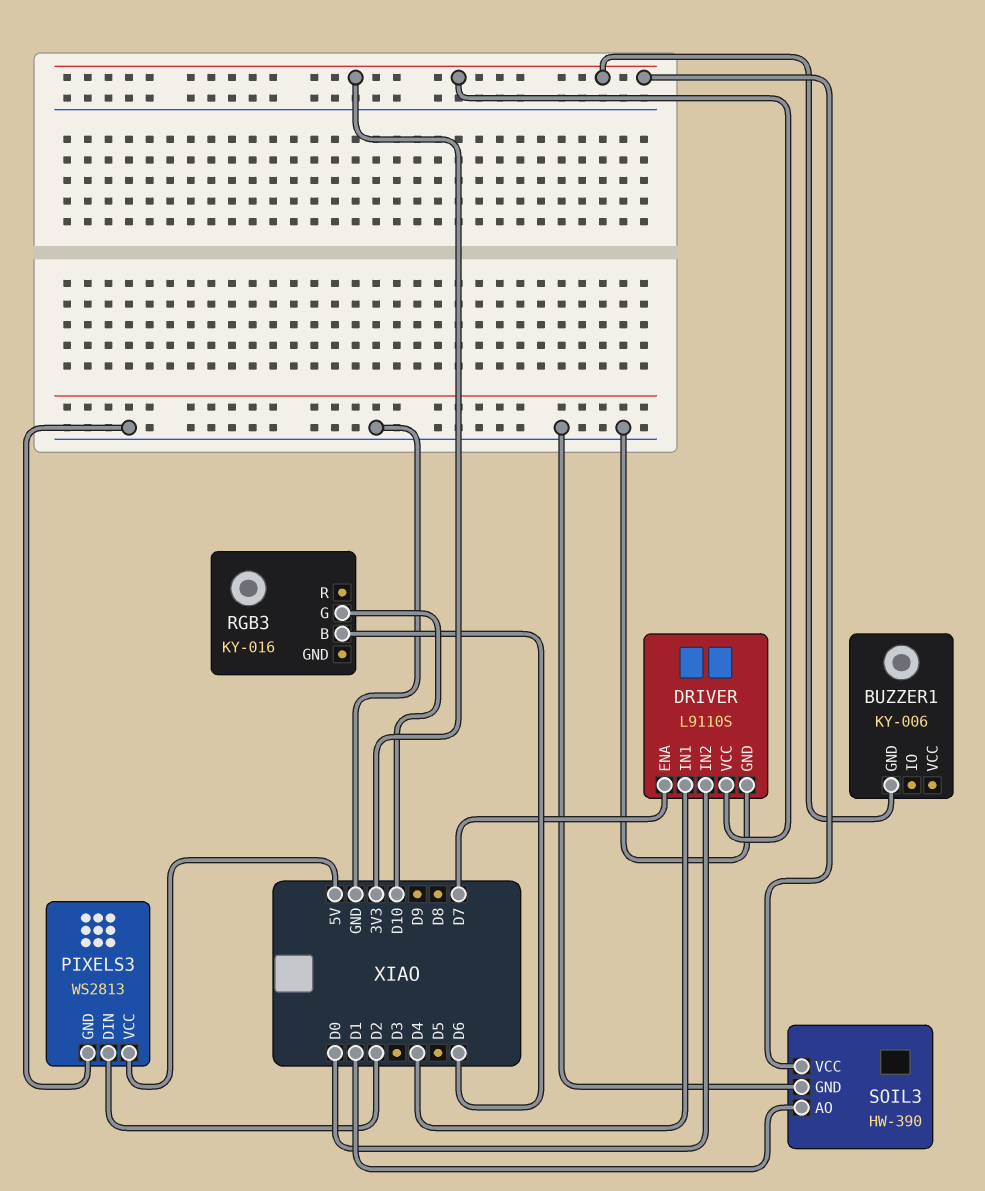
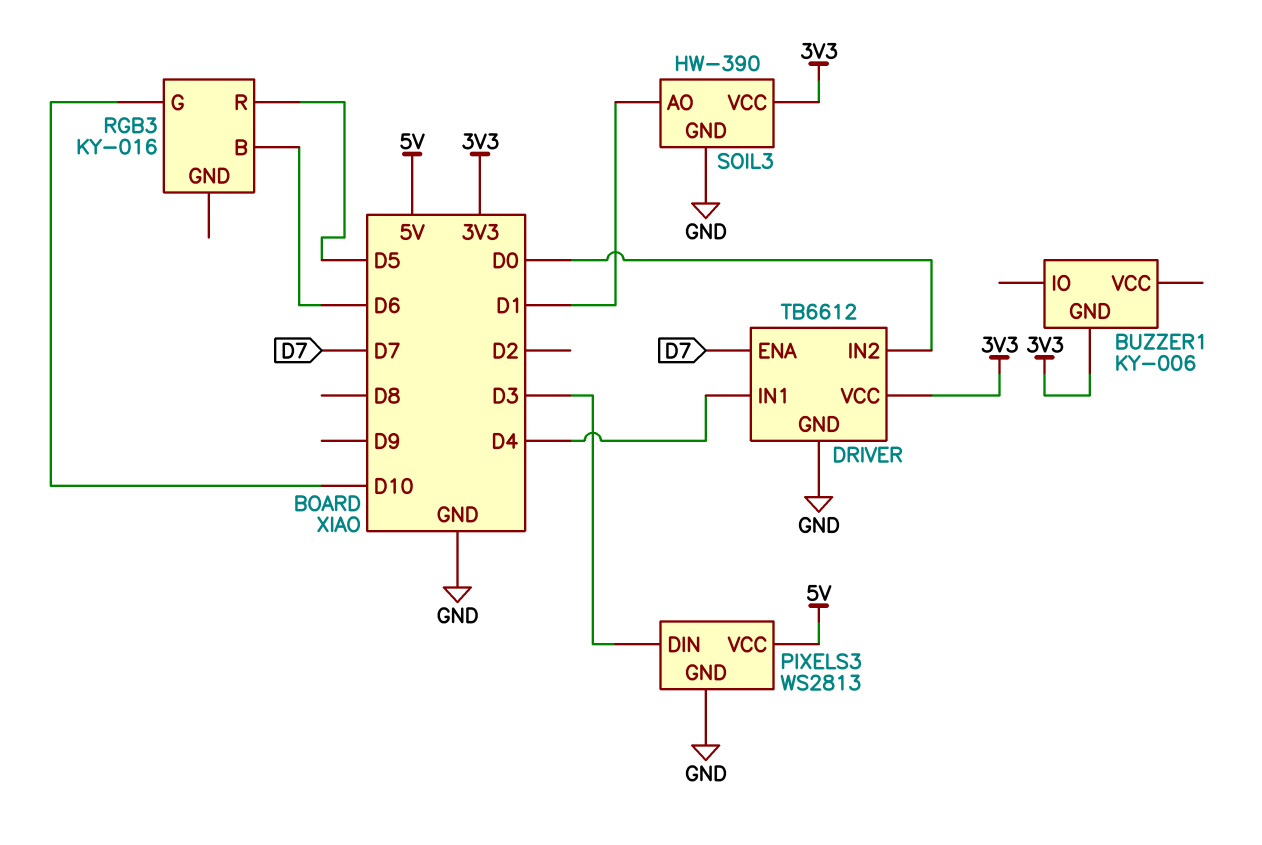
DRIVER: L9110S -> TB6612
PIXELS3 pin DIN: D2 -> D3
RGB3 pin R: none -> D5

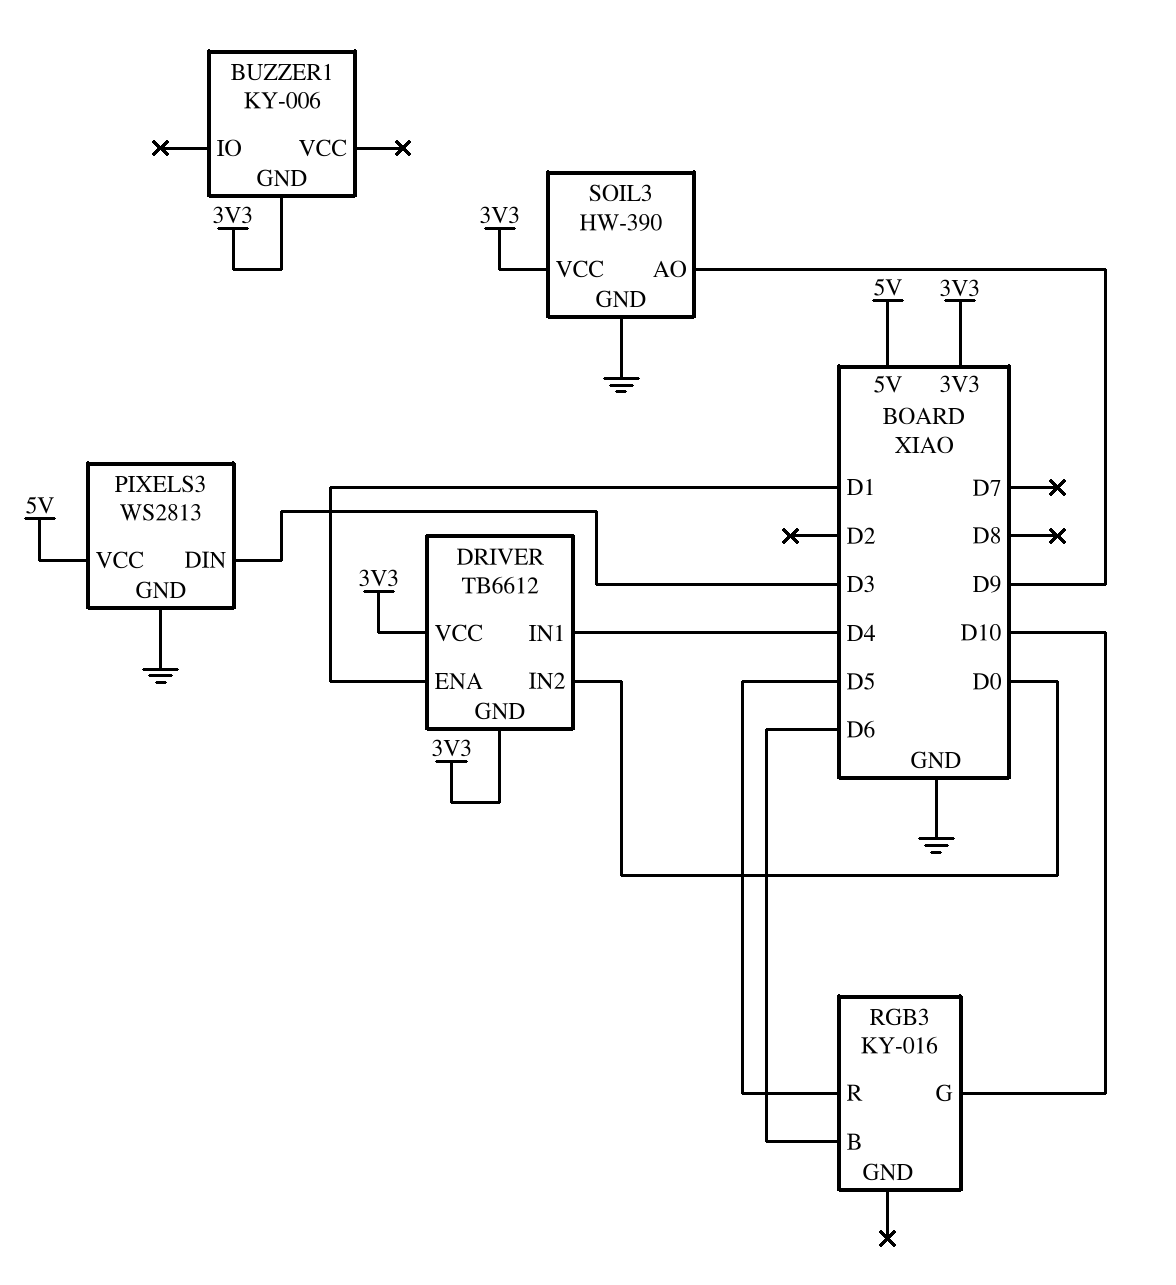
DRIVER pin ENA: D7 -> D1
DRIVER pin GND: GND -> 3V3
SOIL3 pin AO: D1 -> D9

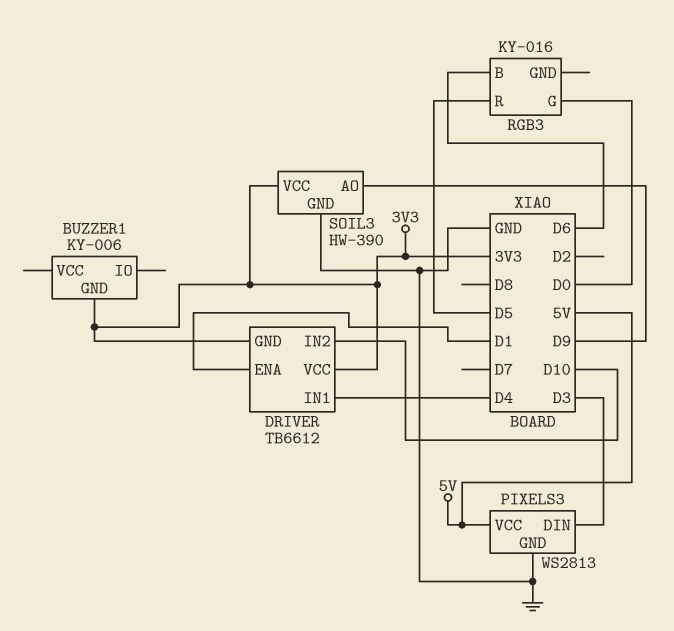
DRIVER pin IN2: D0 -> D10
RGB3 pin G: D10 -> D0

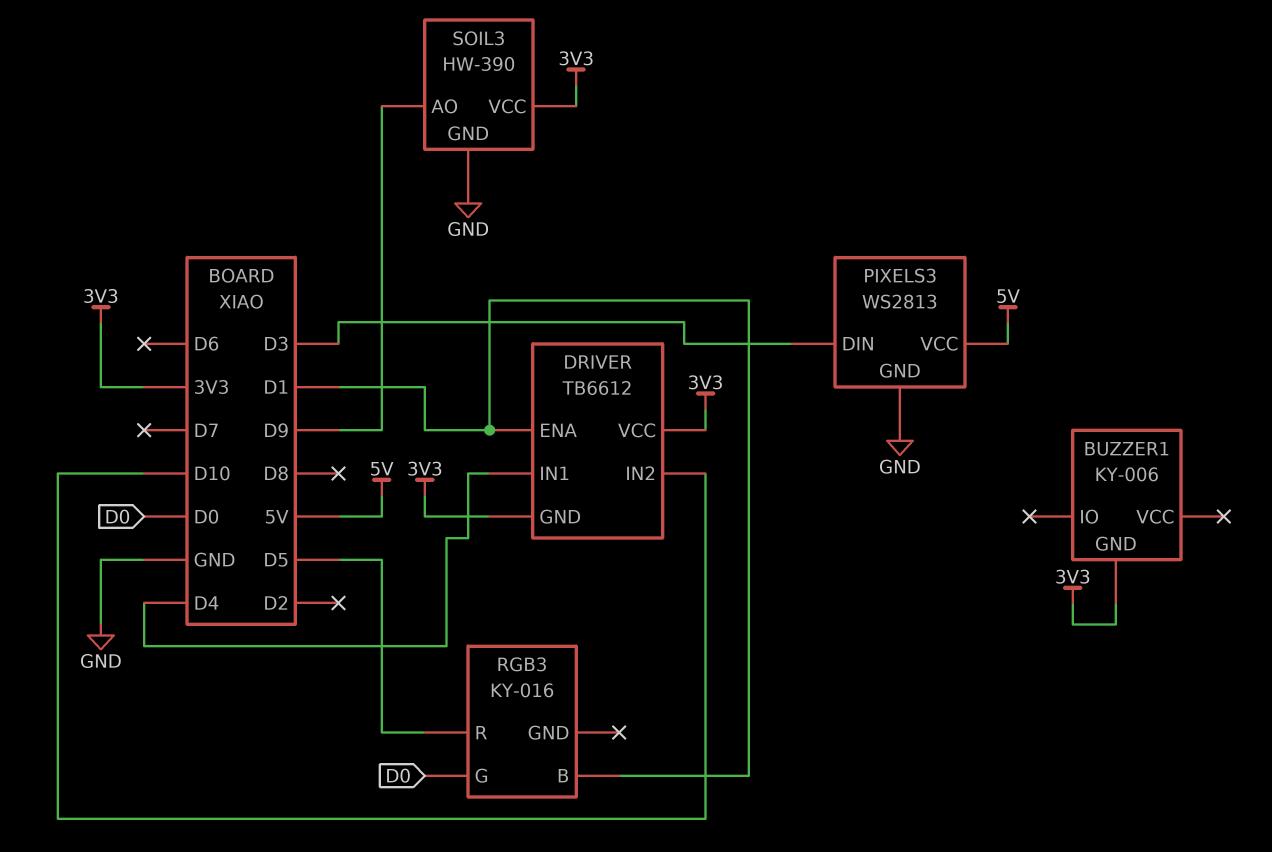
RGB3 pin B: D6 -> D1

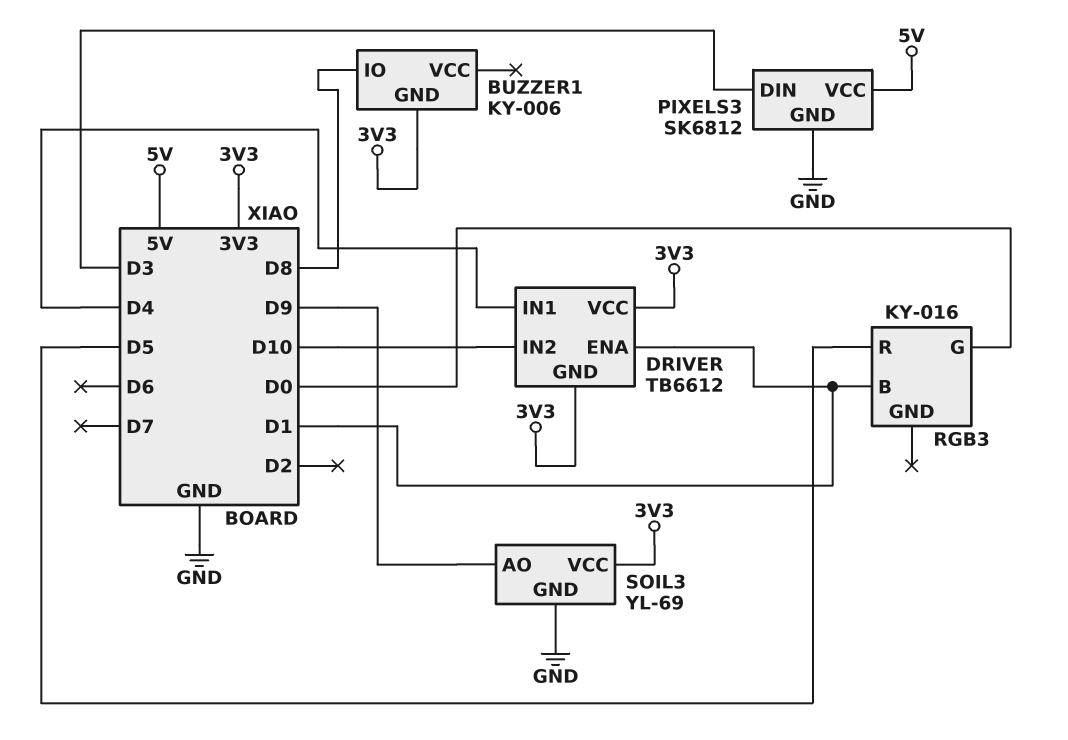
BUZZER1 pin IO: none -> D8
PIXELS3: WS2813 -> SK6812
SOIL3: HW-390 -> YL-69

